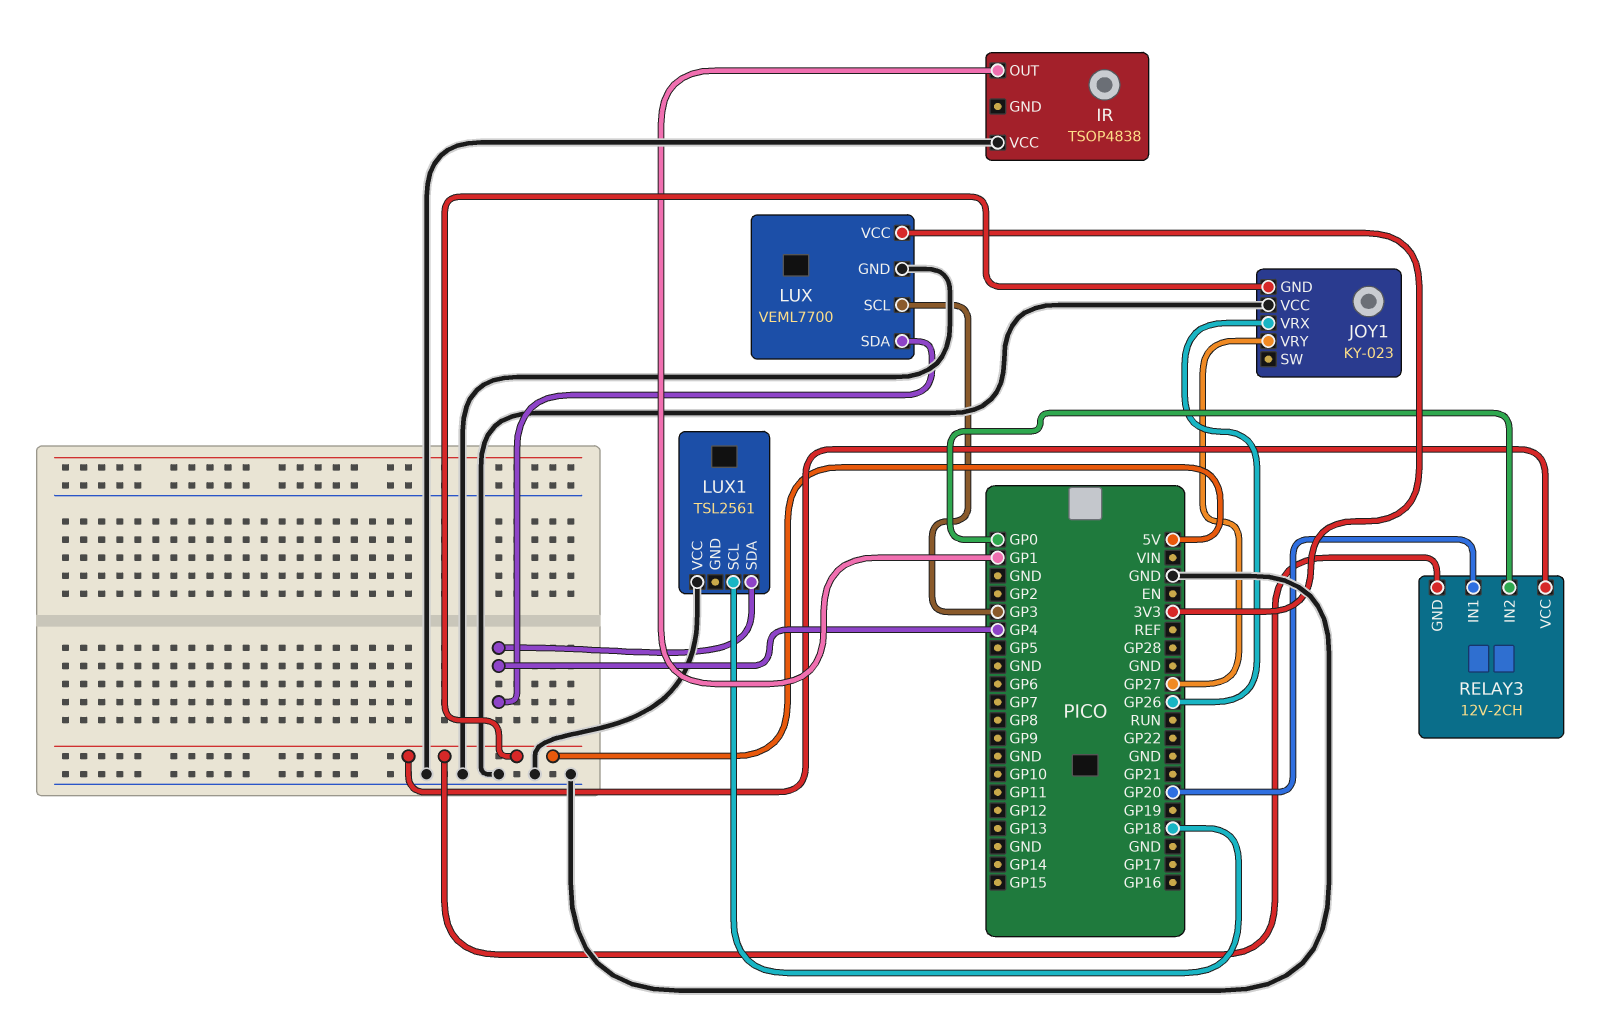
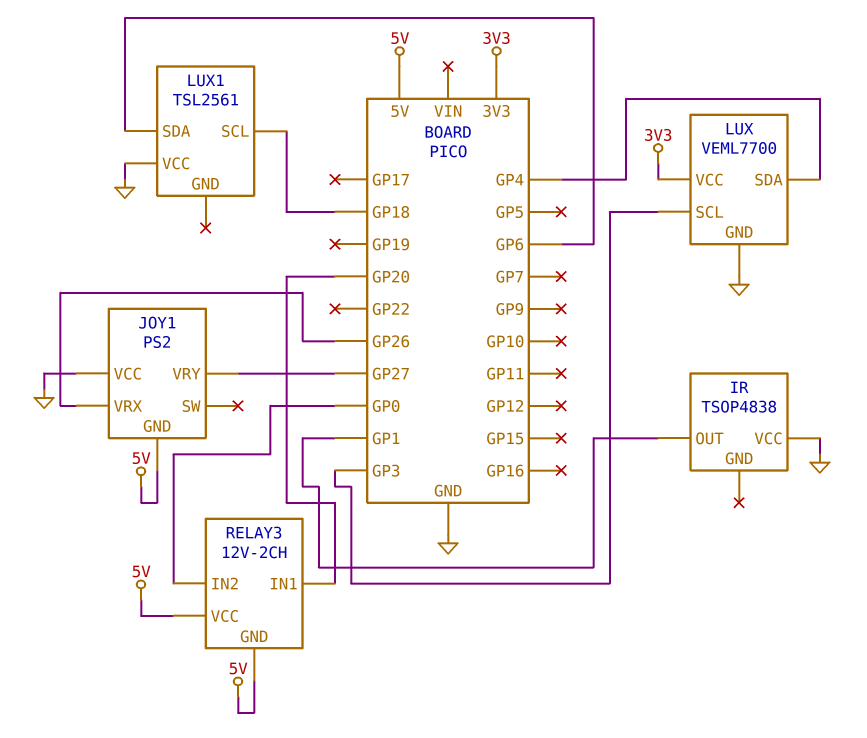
JOY1: KY-023 -> PS2
LUX1 pin SDA: GP4 -> GP6

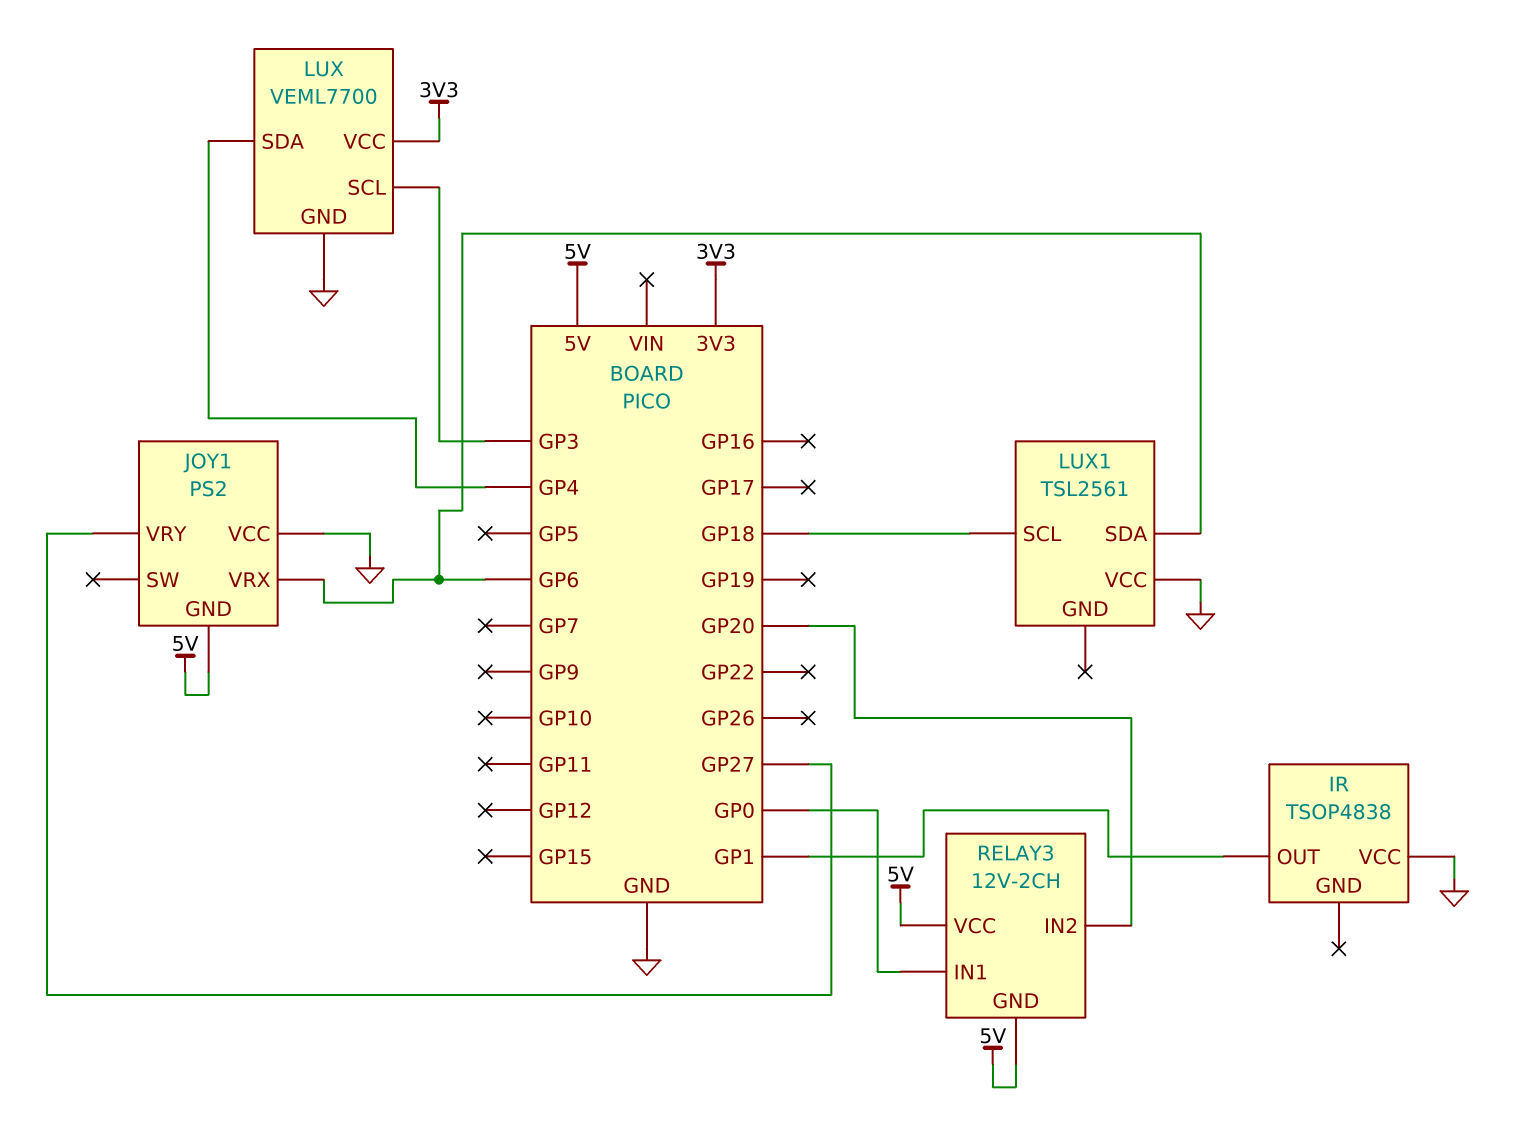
JOY1 pin VRX: GP26 -> GP6
RELAY3 pin IN1: GP20 -> GP0
RELAY3 pin IN2: GP0 -> GP20

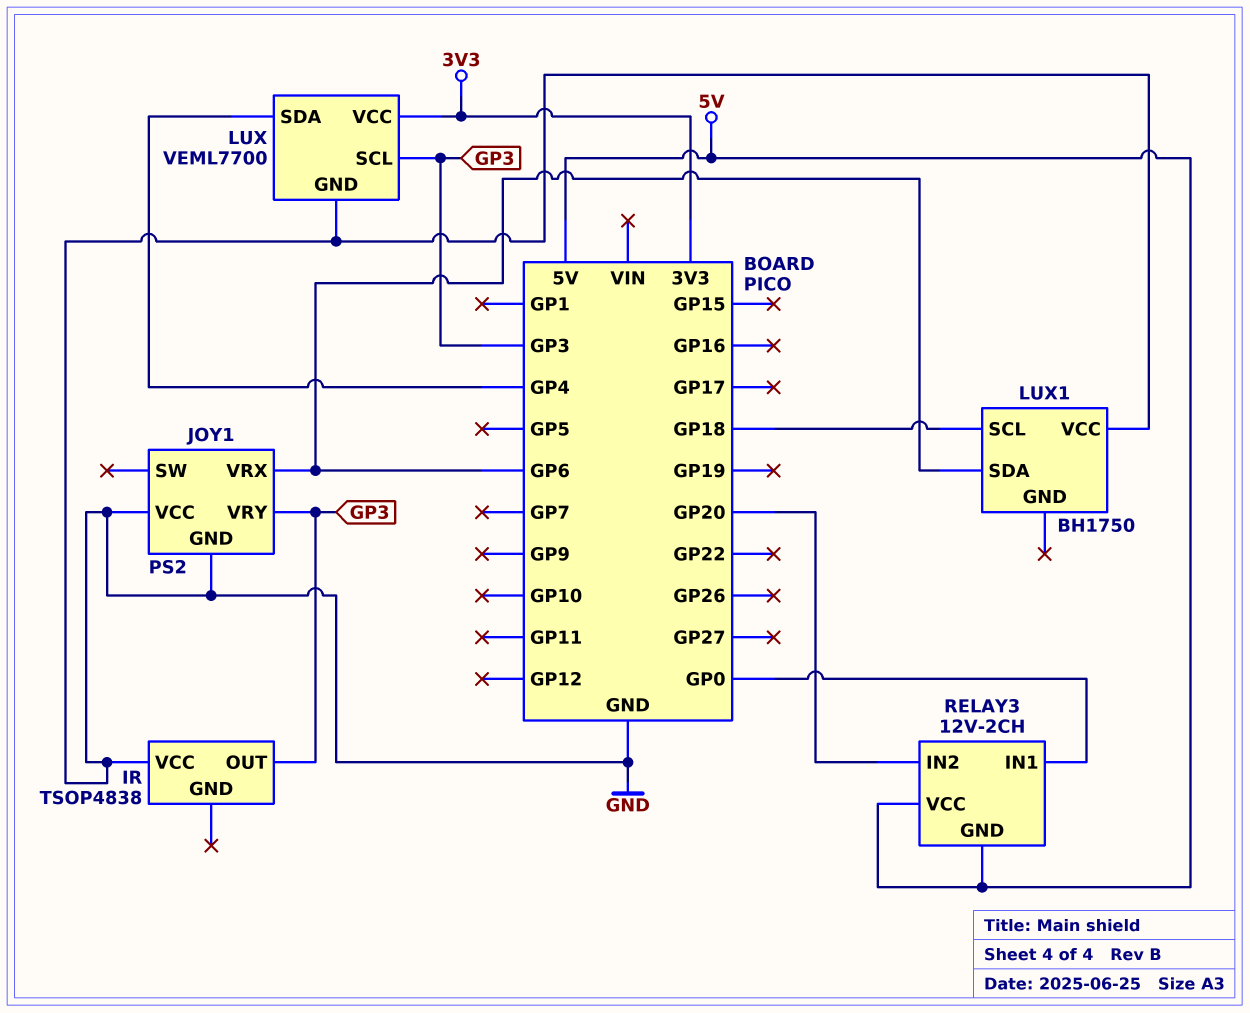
IR pin OUT: GP1 -> GP3
JOY1 pin GND: 5V -> GND
JOY1 pin VRY: GP27 -> GP3
LUX1: TSL2561 -> BH1750

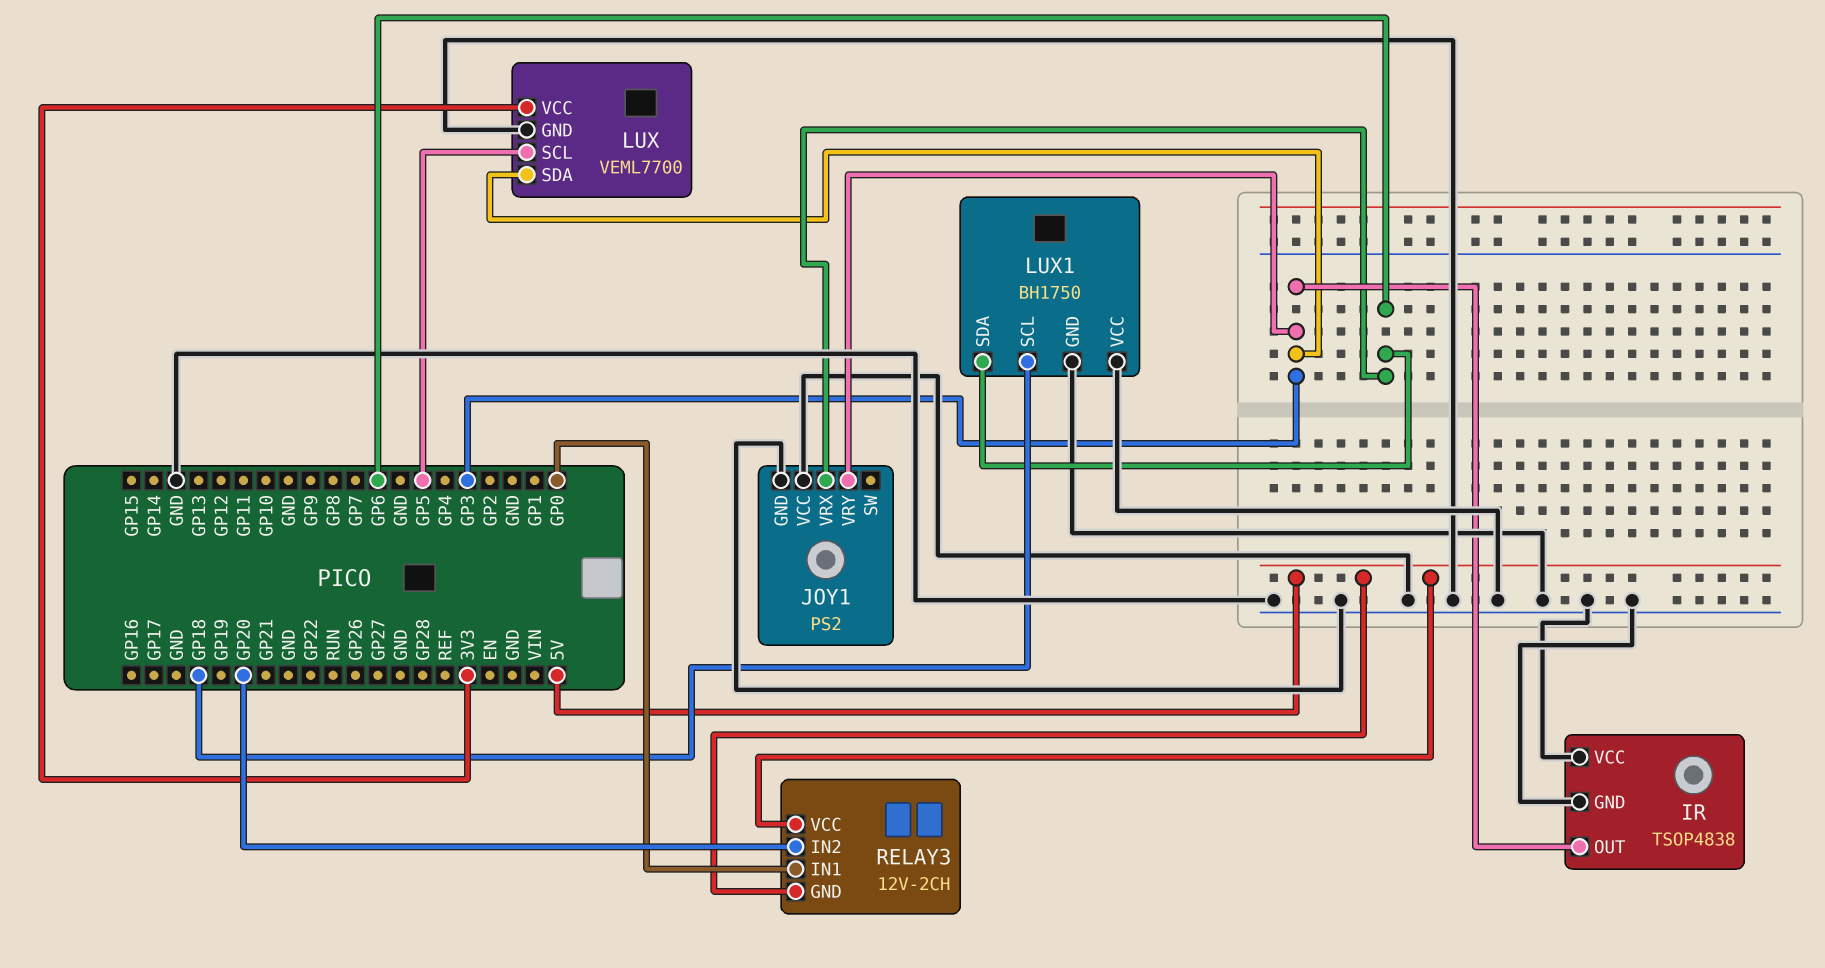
IR pin GND: none -> GND
LUX pin SCL: GP3 -> GP5
LUX pin SDA: GP4 -> GP3
LUX1 pin GND: none -> GND

